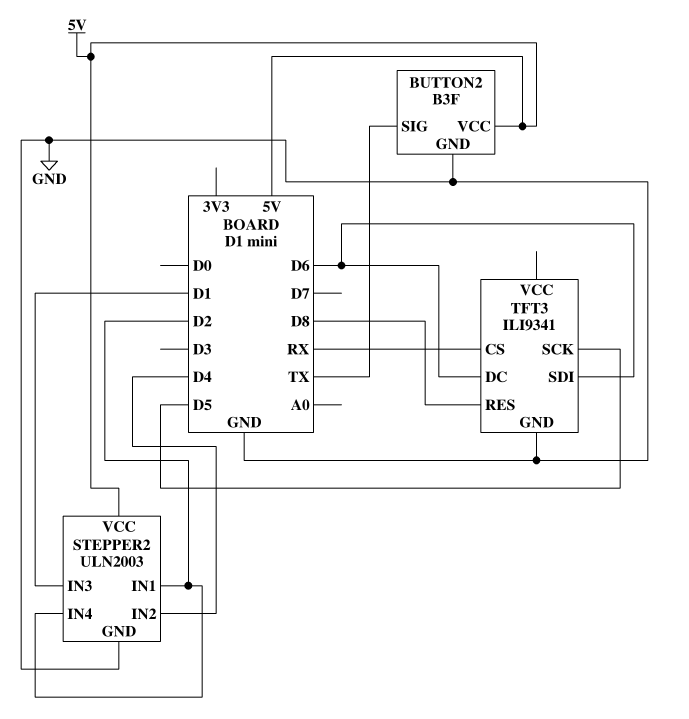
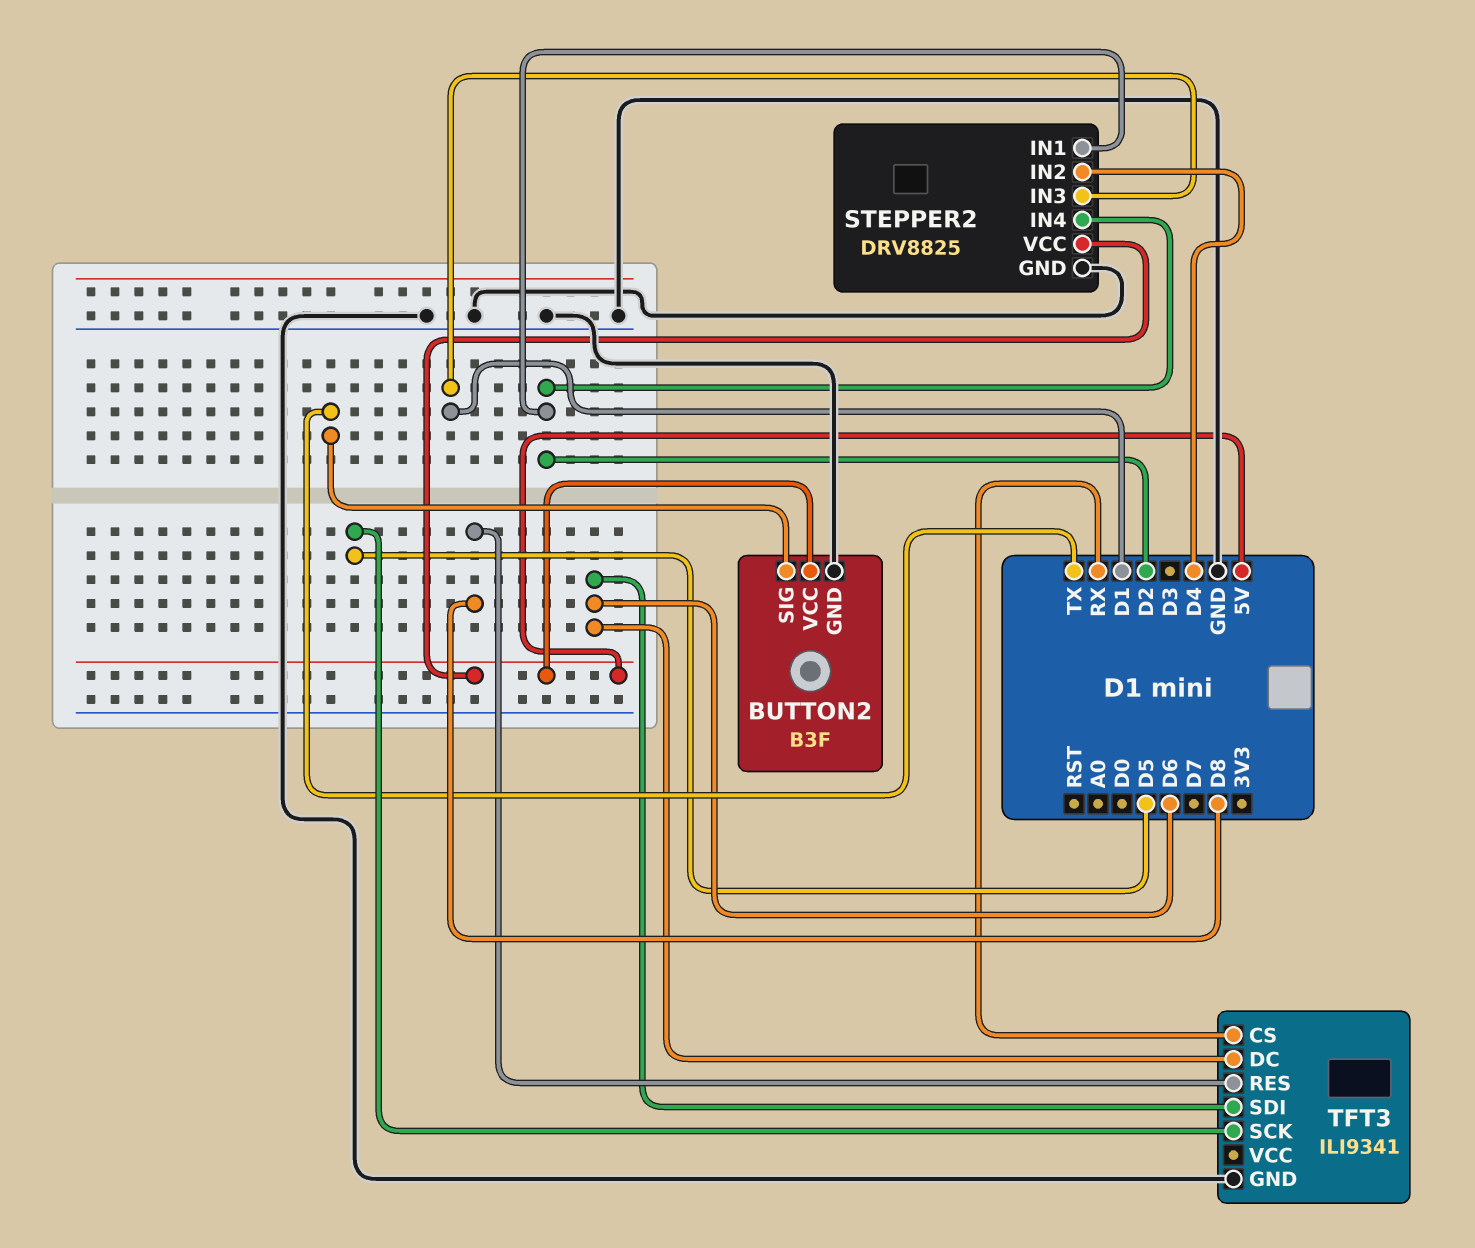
STEPPER2: ULN2003 -> DRV8825

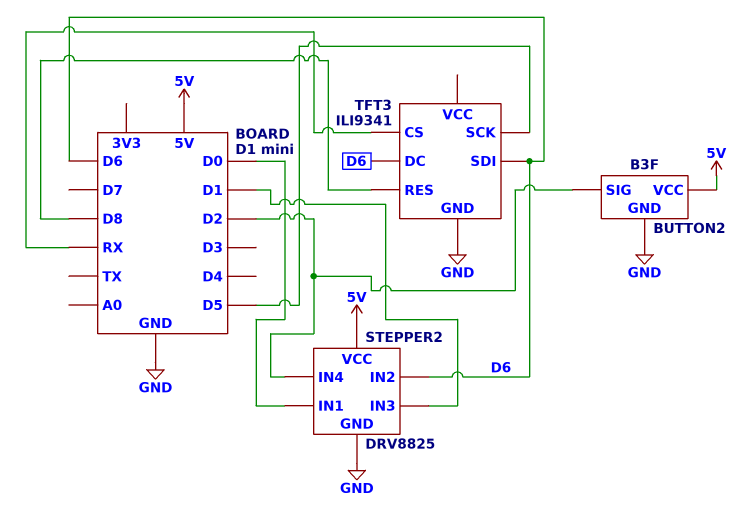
BUTTON2 pin SIG: TX -> D2
STEPPER2 pin IN1: D2 -> D0
STEPPER2 pin IN2: D4 -> D6

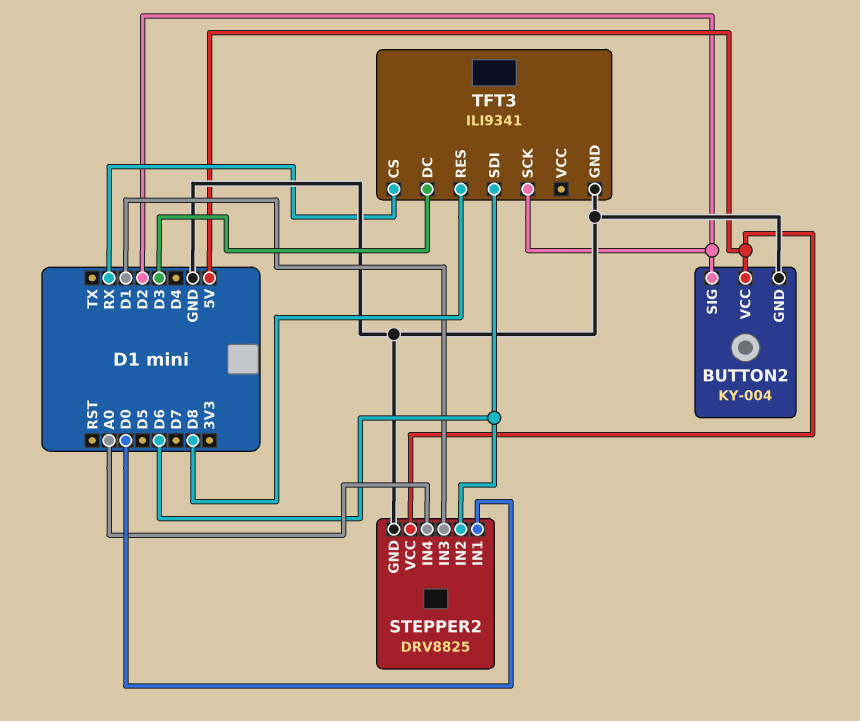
BUTTON2: B3F -> KY-004
STEPPER2 pin IN4: D2 -> A0
TFT3 pin DC: D6 -> D3
TFT3 pin SCK: D5 -> D2

